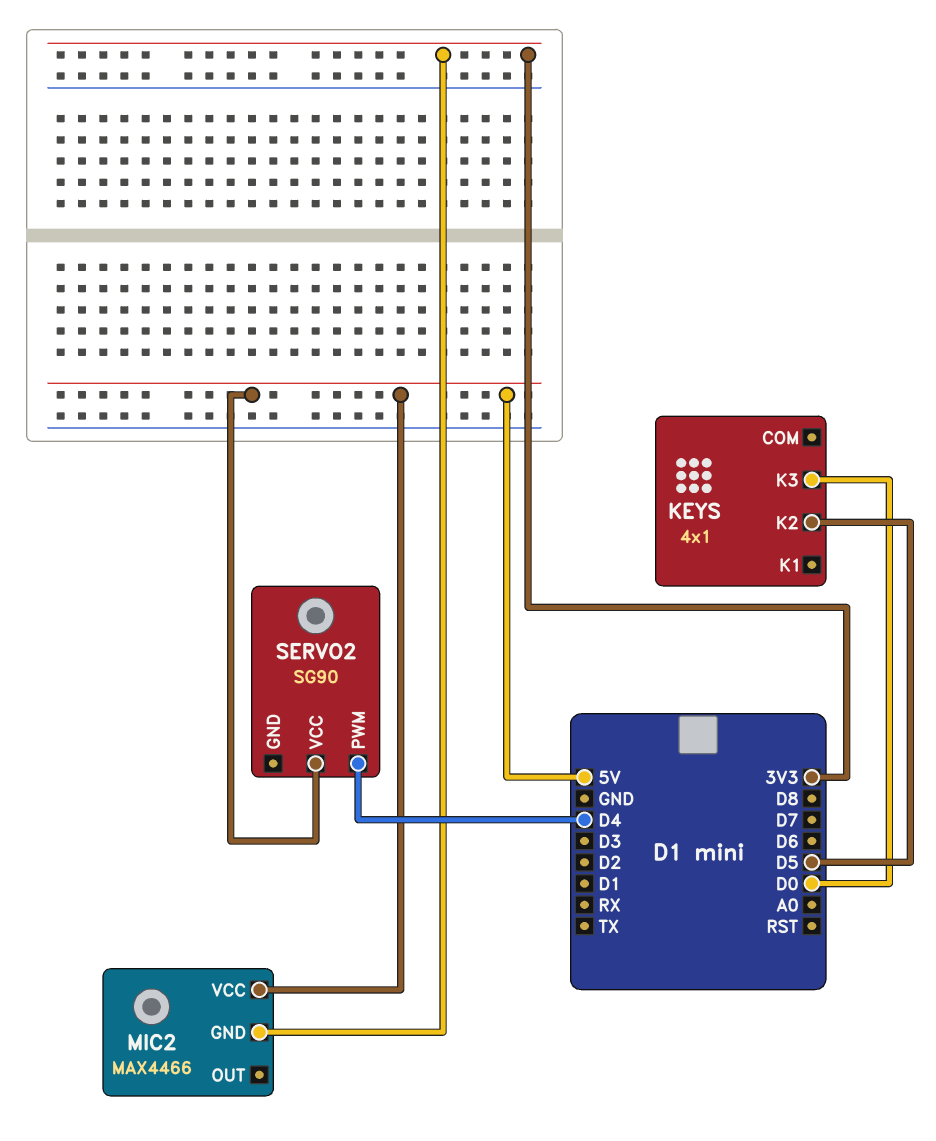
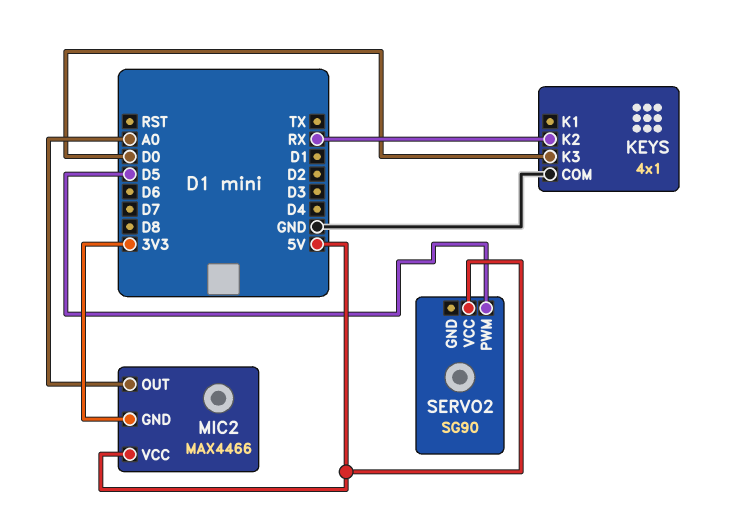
KEYS pin COM: none -> GND
KEYS pin K2: D5 -> RX
MIC2 pin OUT: none -> A0
SERVO2 pin PWM: D4 -> D5

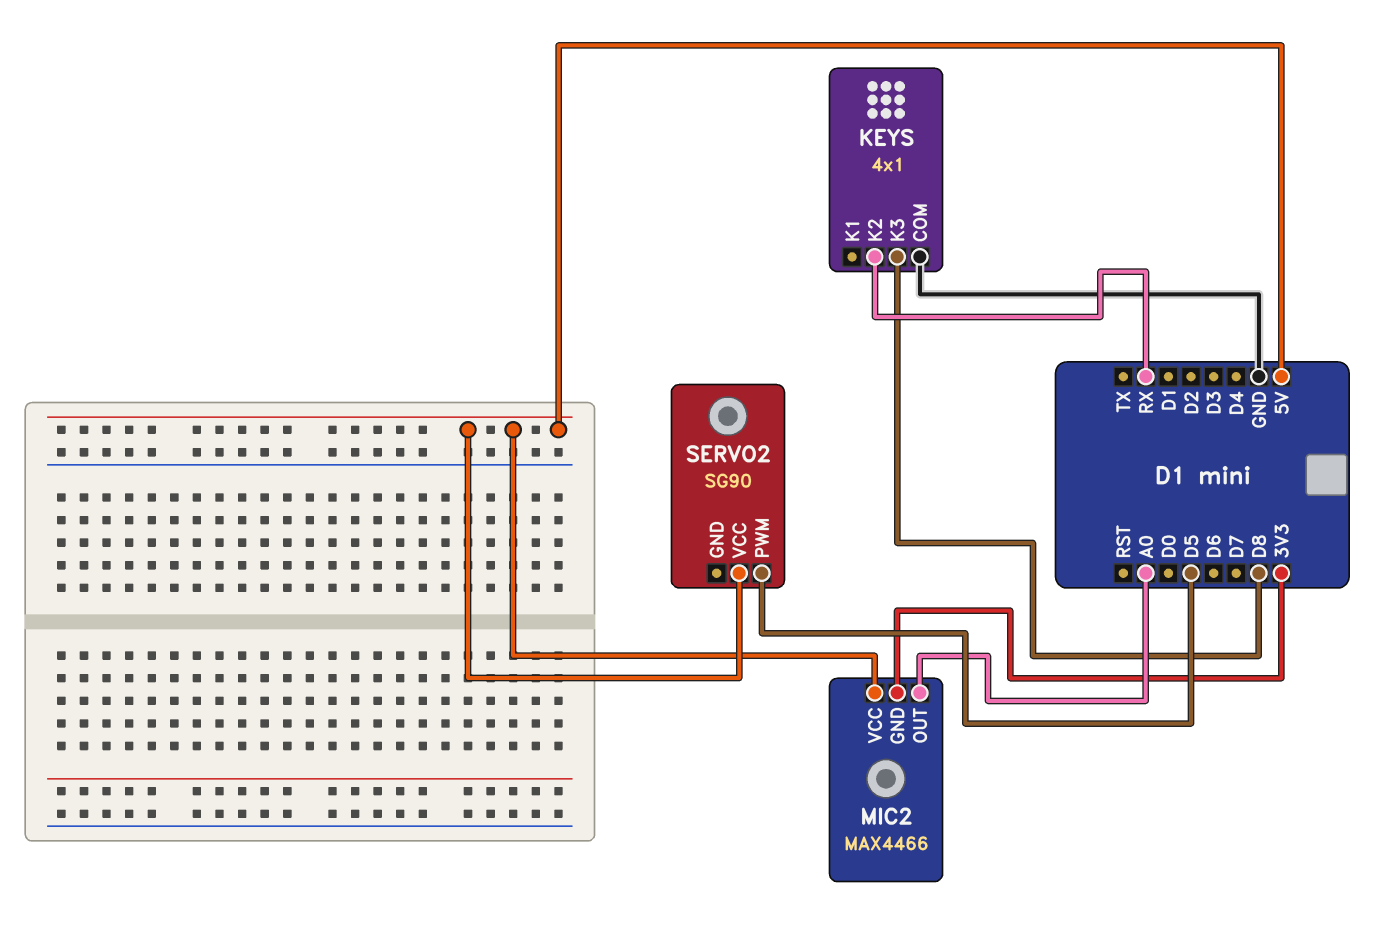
KEYS pin K3: D0 -> D8

